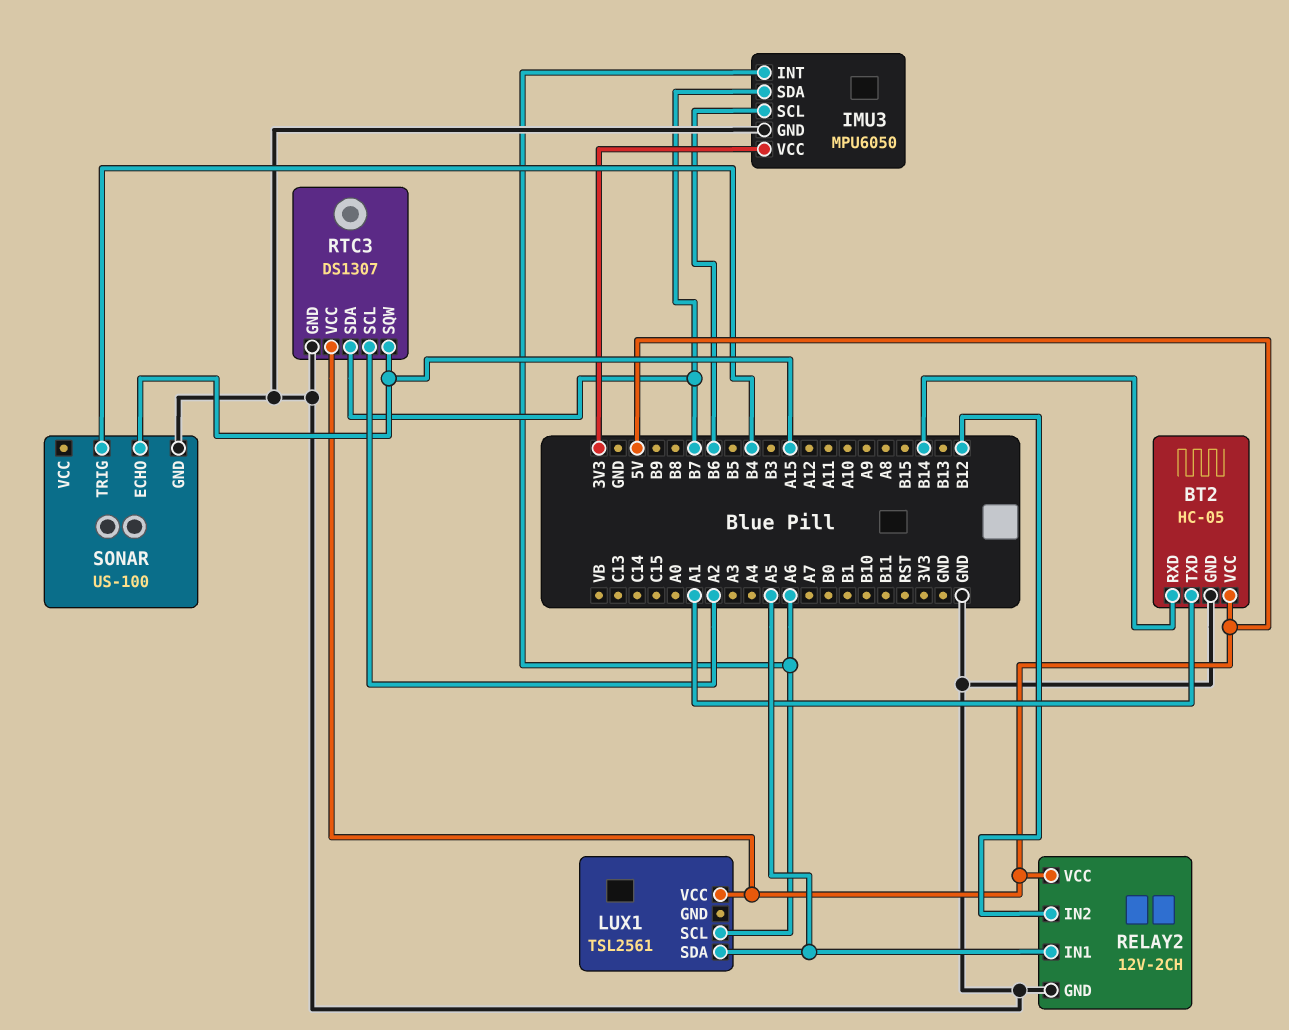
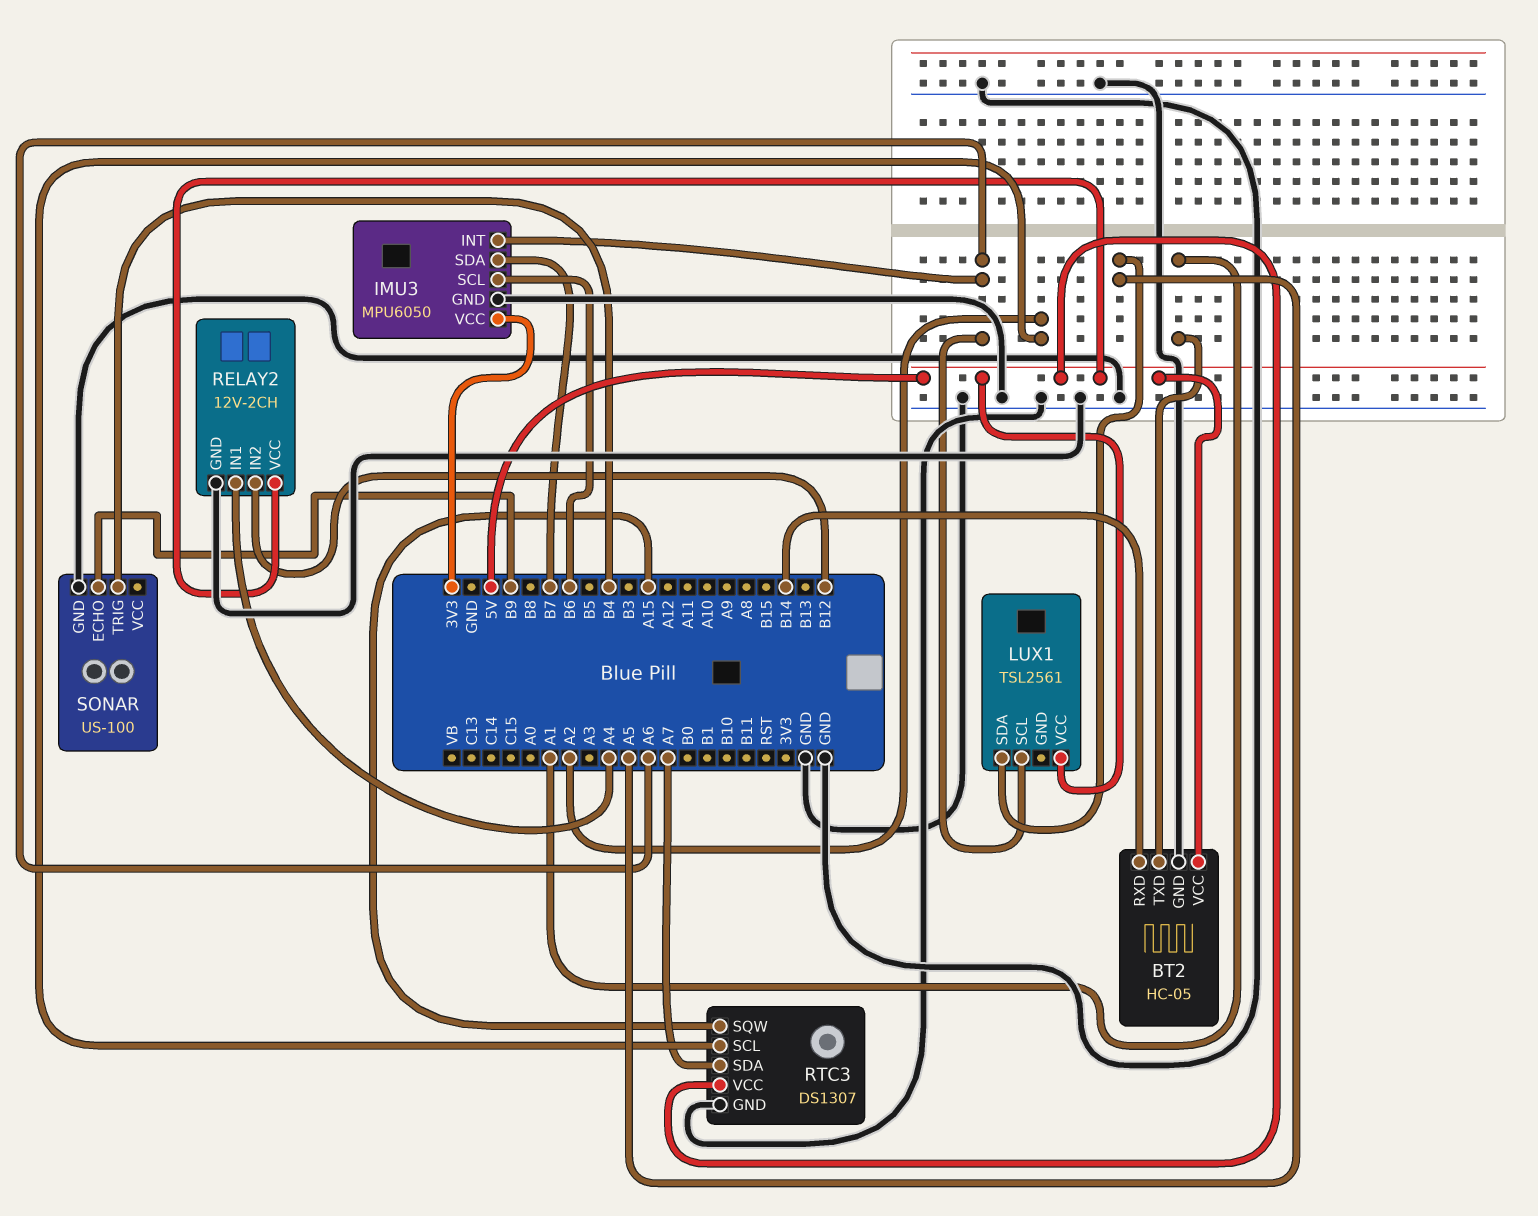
RELAY2 pin IN1: A5 -> A4
RTC3 pin SDA: B7 -> A7
SONAR pin ECHO: A15 -> B9

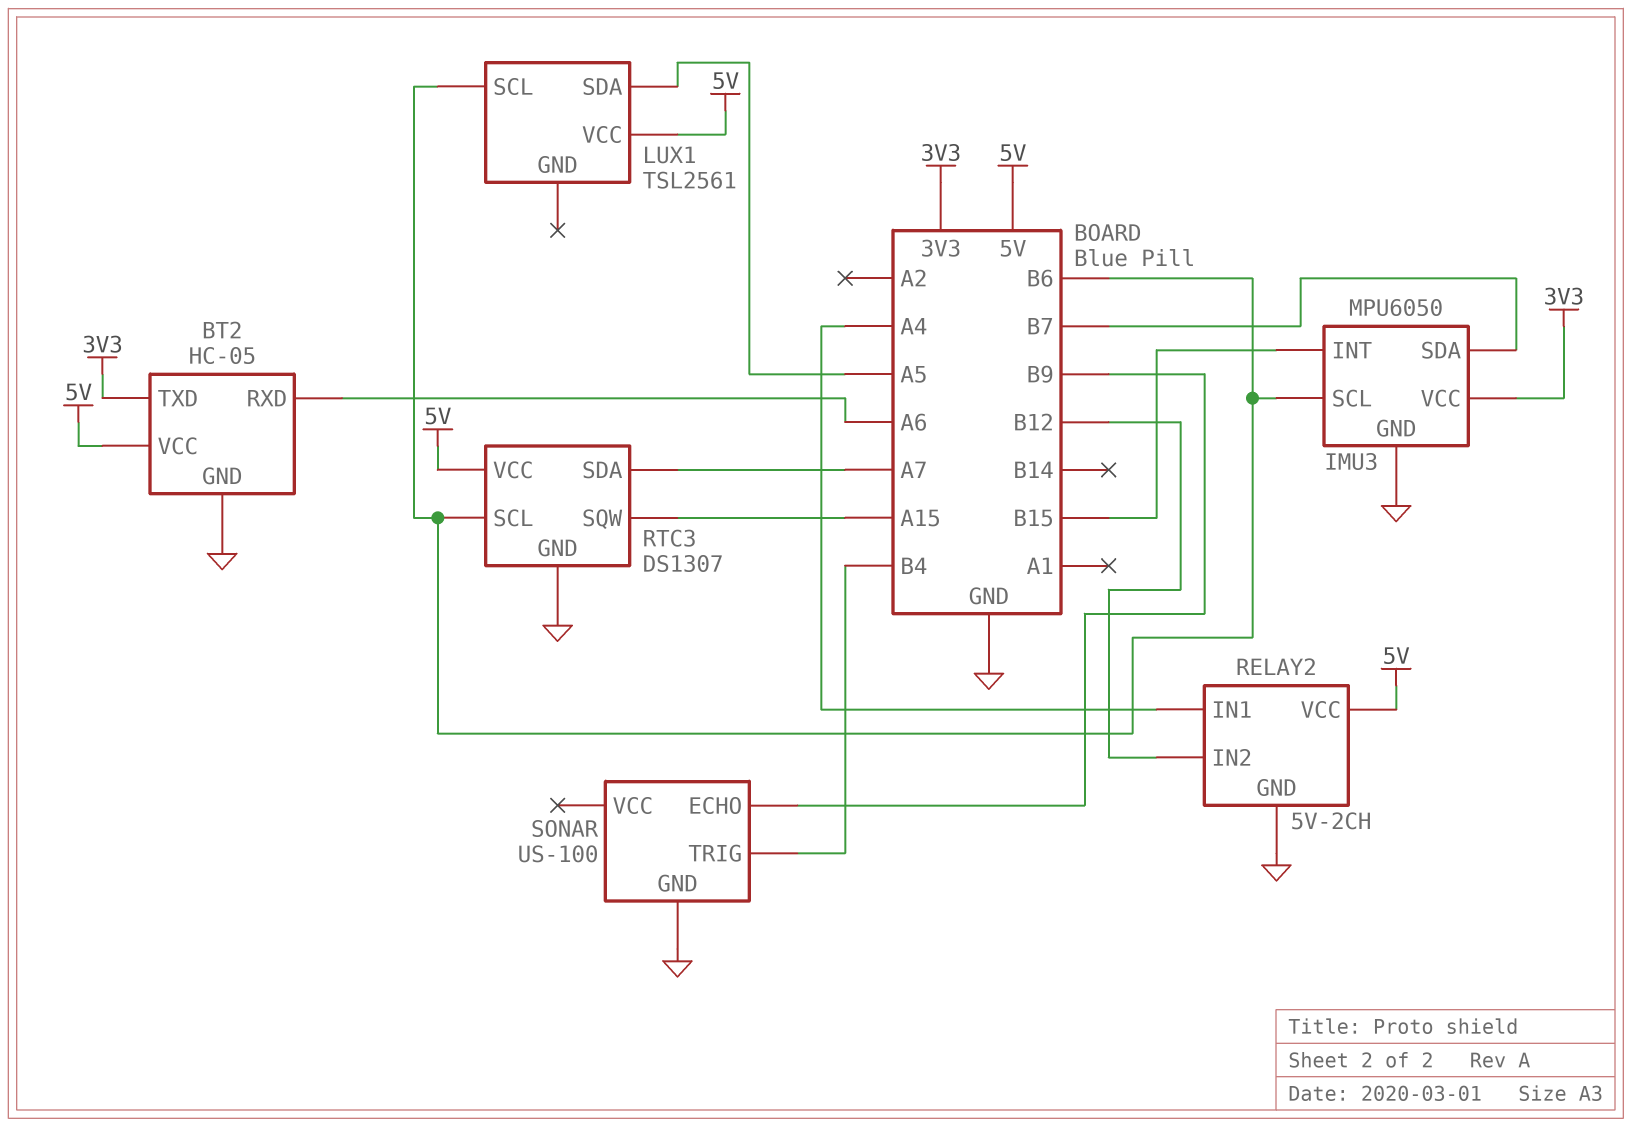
BT2 pin RXD: B14 -> A6
BT2 pin TXD: A1 -> 3V3
IMU3 pin INT: A6 -> B15
LUX1 pin SCL: A6 -> B6
RELAY2: 12V-2CH -> 5V-2CH
RTC3 pin SCL: A2 -> B6

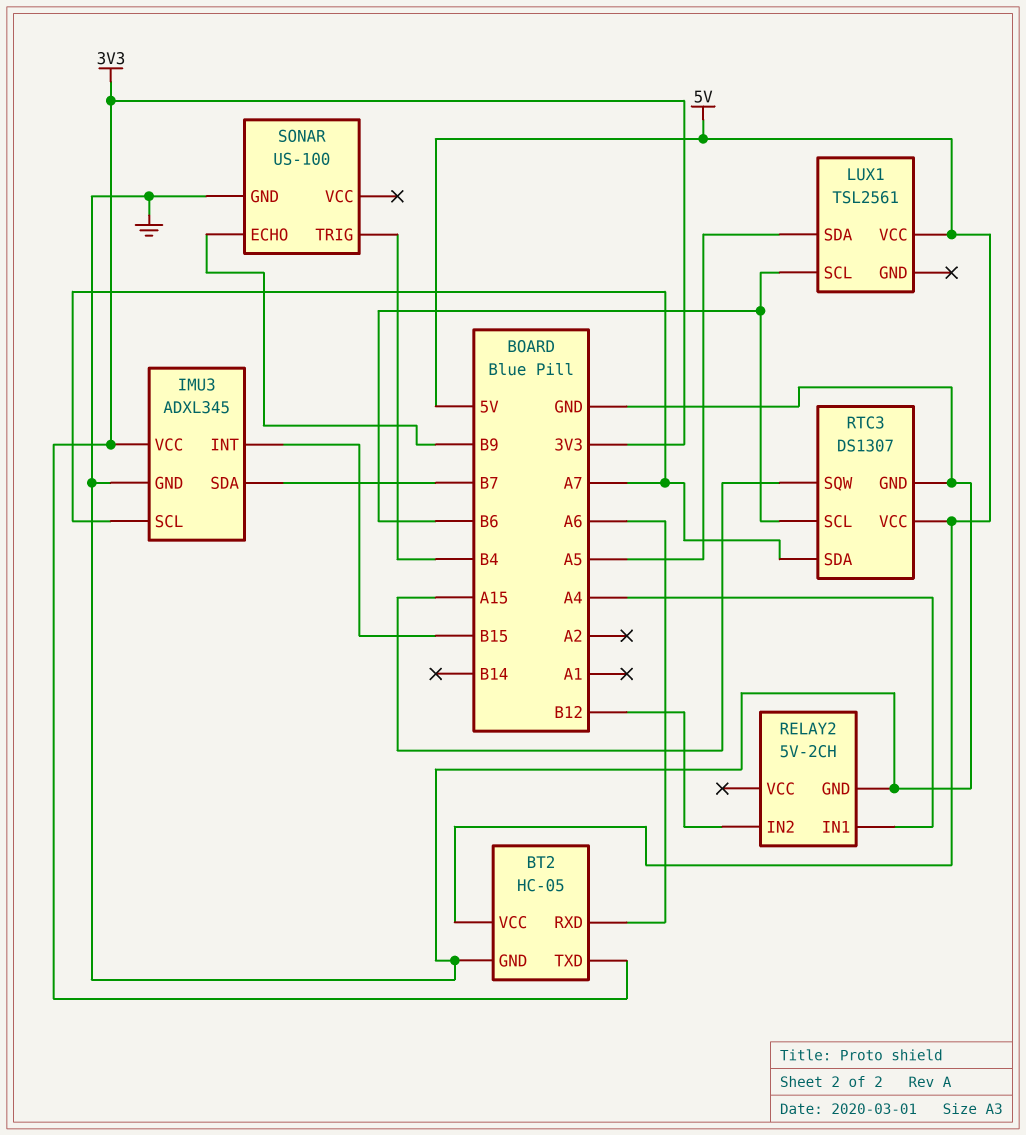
IMU3: MPU6050 -> ADXL345
IMU3 pin SCL: B6 -> A7
RELAY2 pin VCC: 5V -> none

